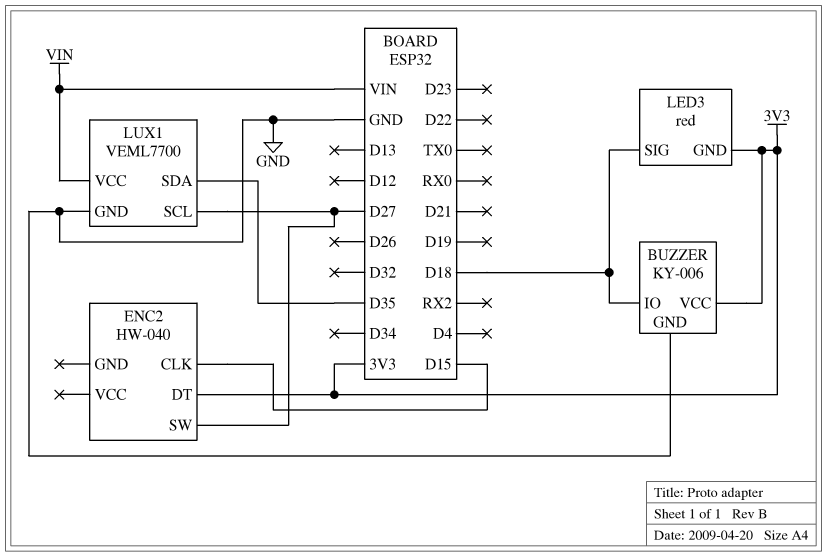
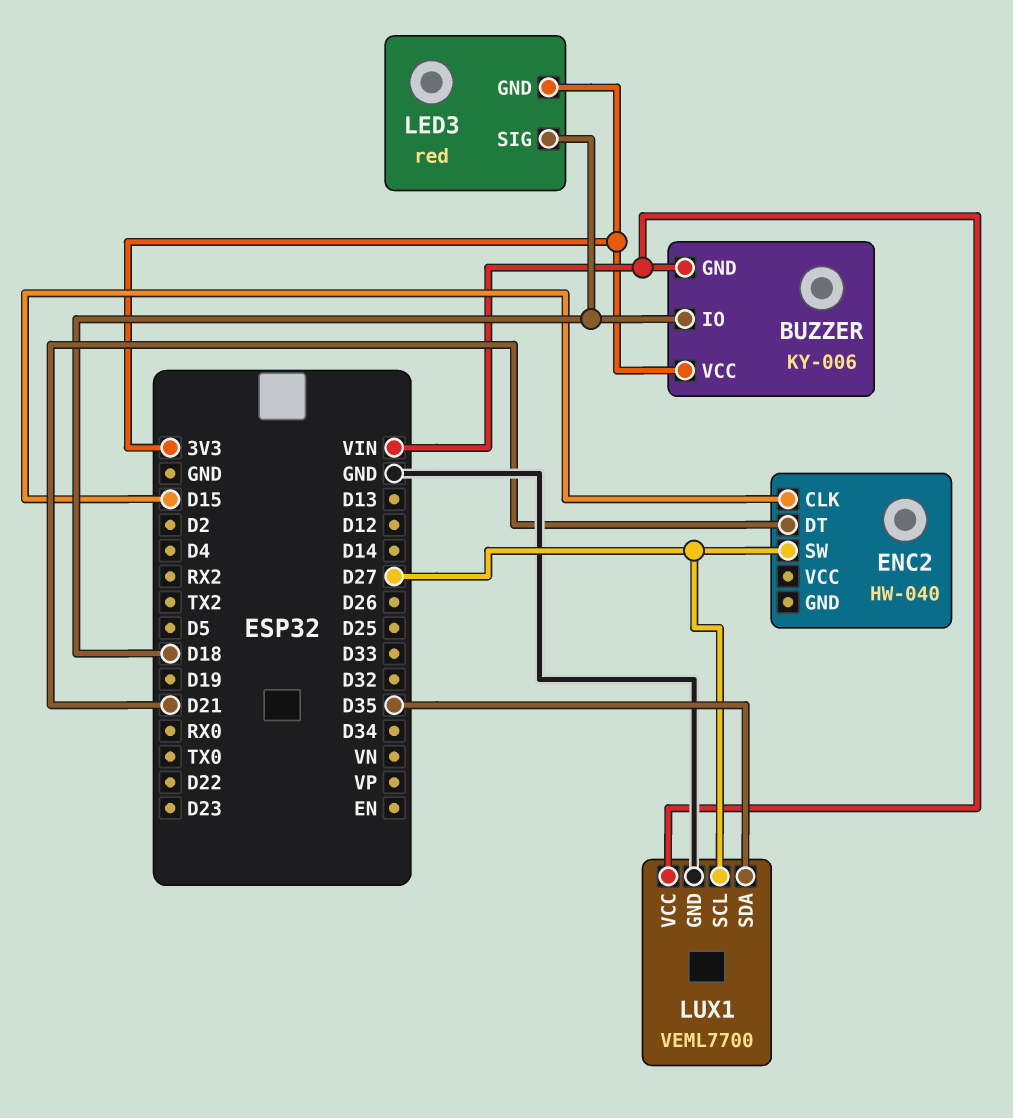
BUZZER pin GND: GND -> VIN
ENC2 pin DT: 3V3 -> D21

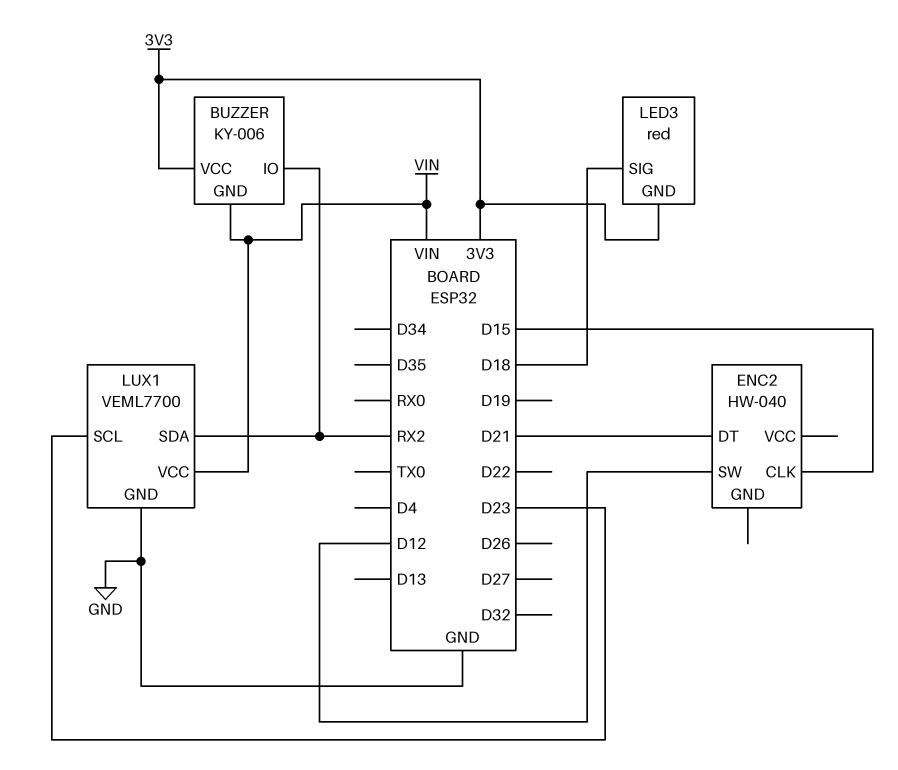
BUZZER pin IO: D18 -> RX2
ENC2 pin SW: D27 -> D12
LUX1 pin SCL: D27 -> D23
LUX1 pin SDA: D35 -> RX2

